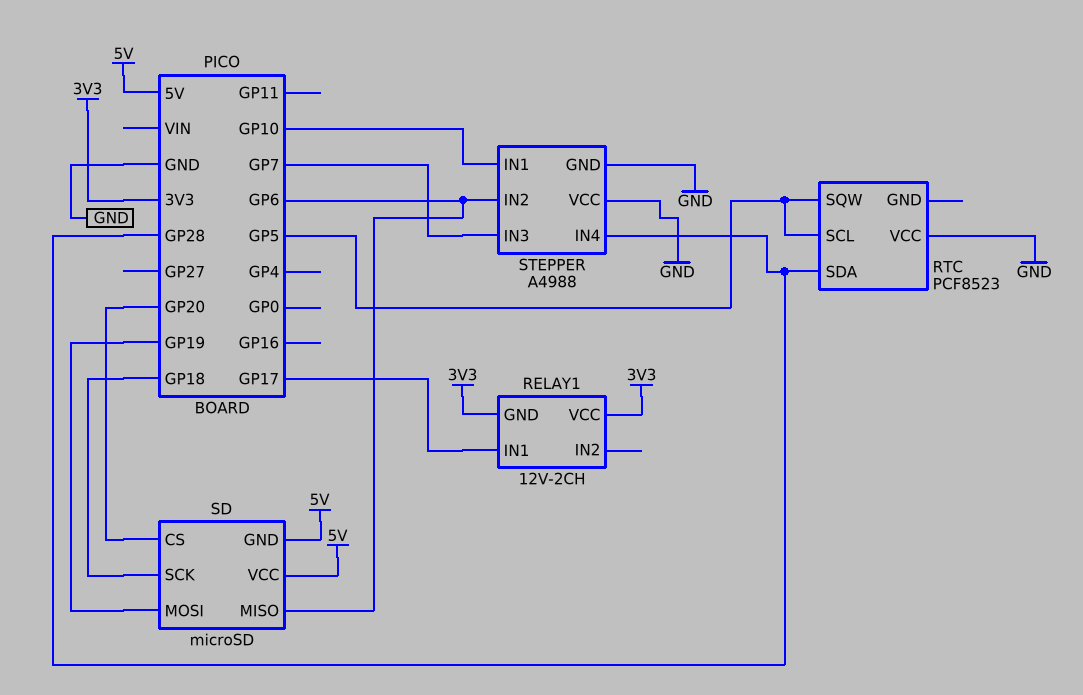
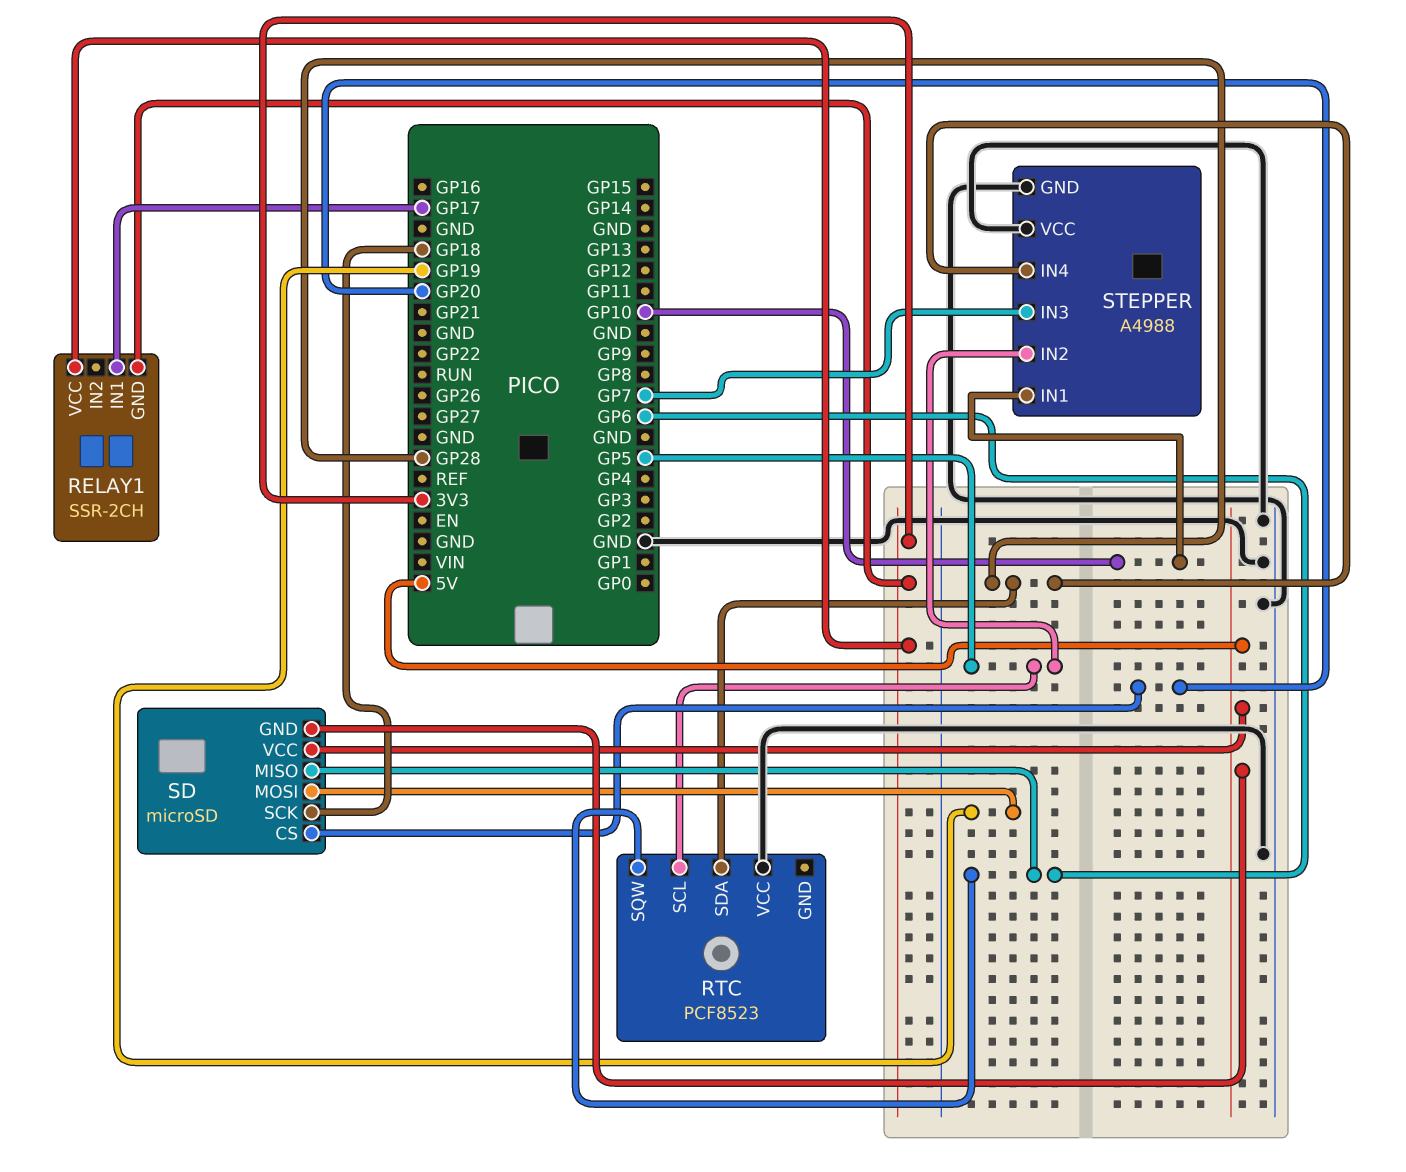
RELAY1: 12V-2CH -> SSR-2CH
RTC pin SQW: GP5 -> GP6
STEPPER pin IN2: GP6 -> GP5

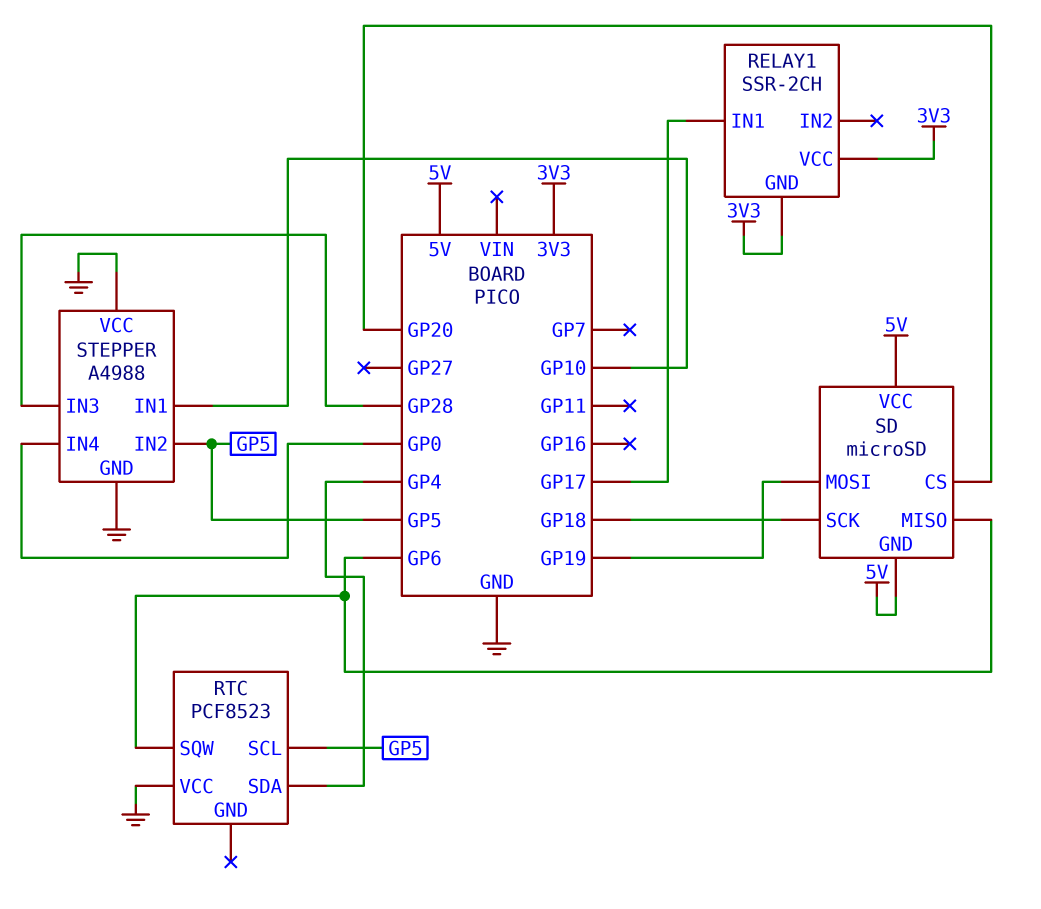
RTC pin SDA: GP28 -> GP4
STEPPER pin IN3: GP7 -> GP28
STEPPER pin IN4: GP28 -> GP0

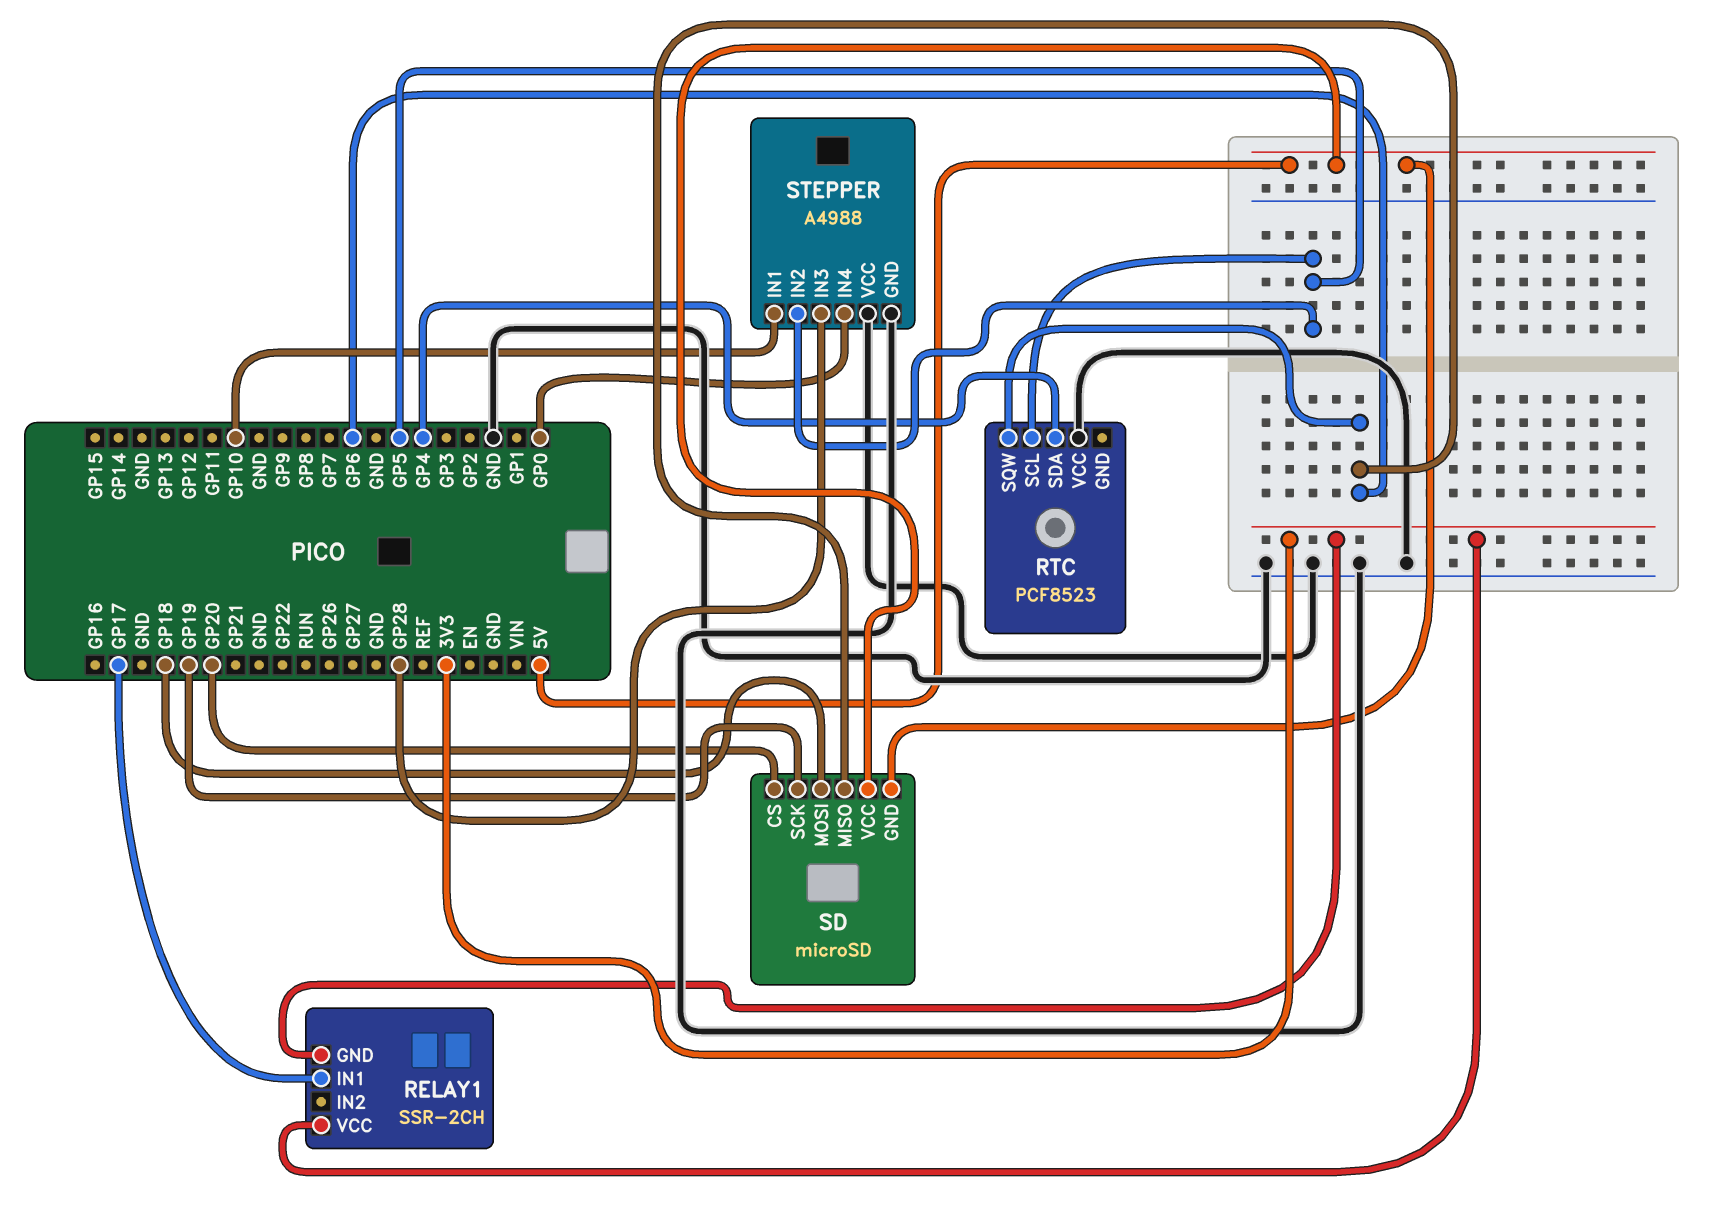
SD pin MOSI: GP19 -> GP18
SD pin SCK: GP18 -> GP19

